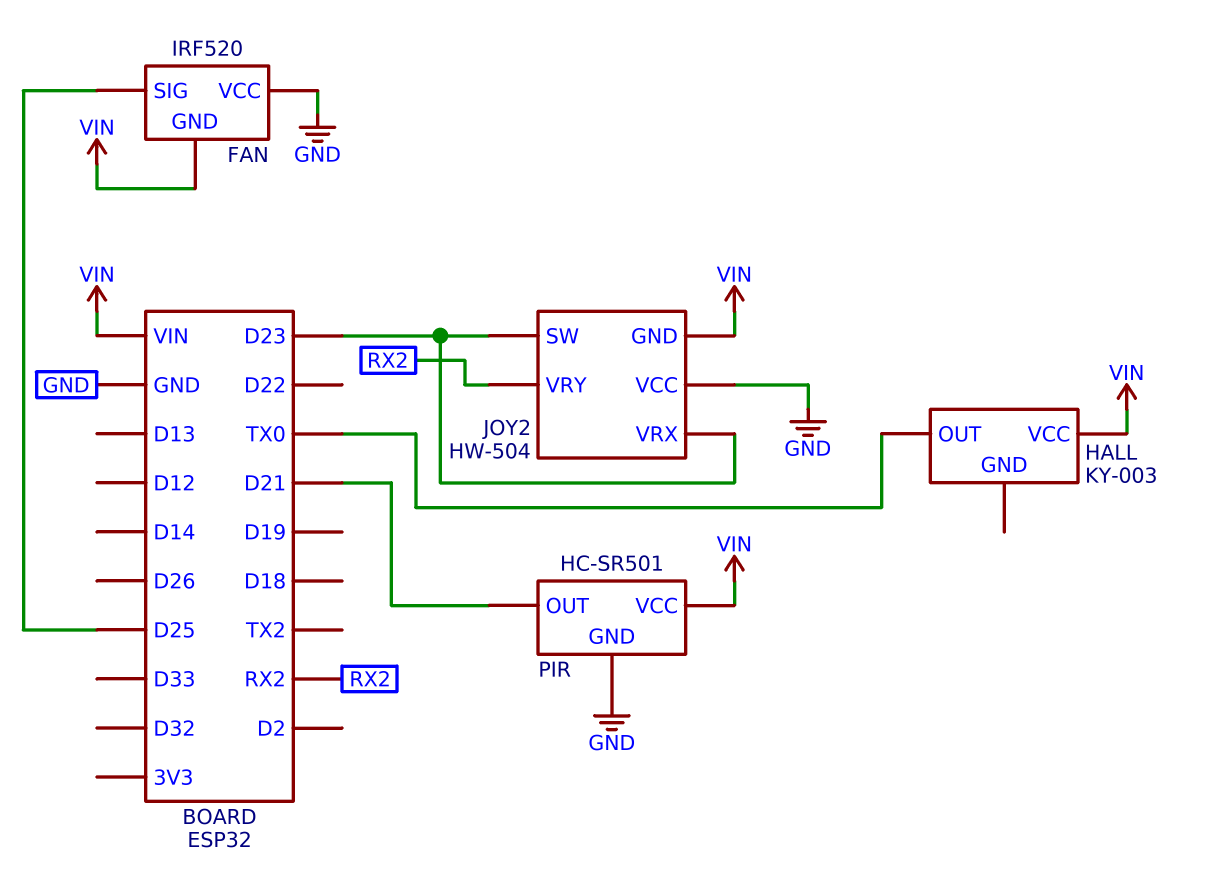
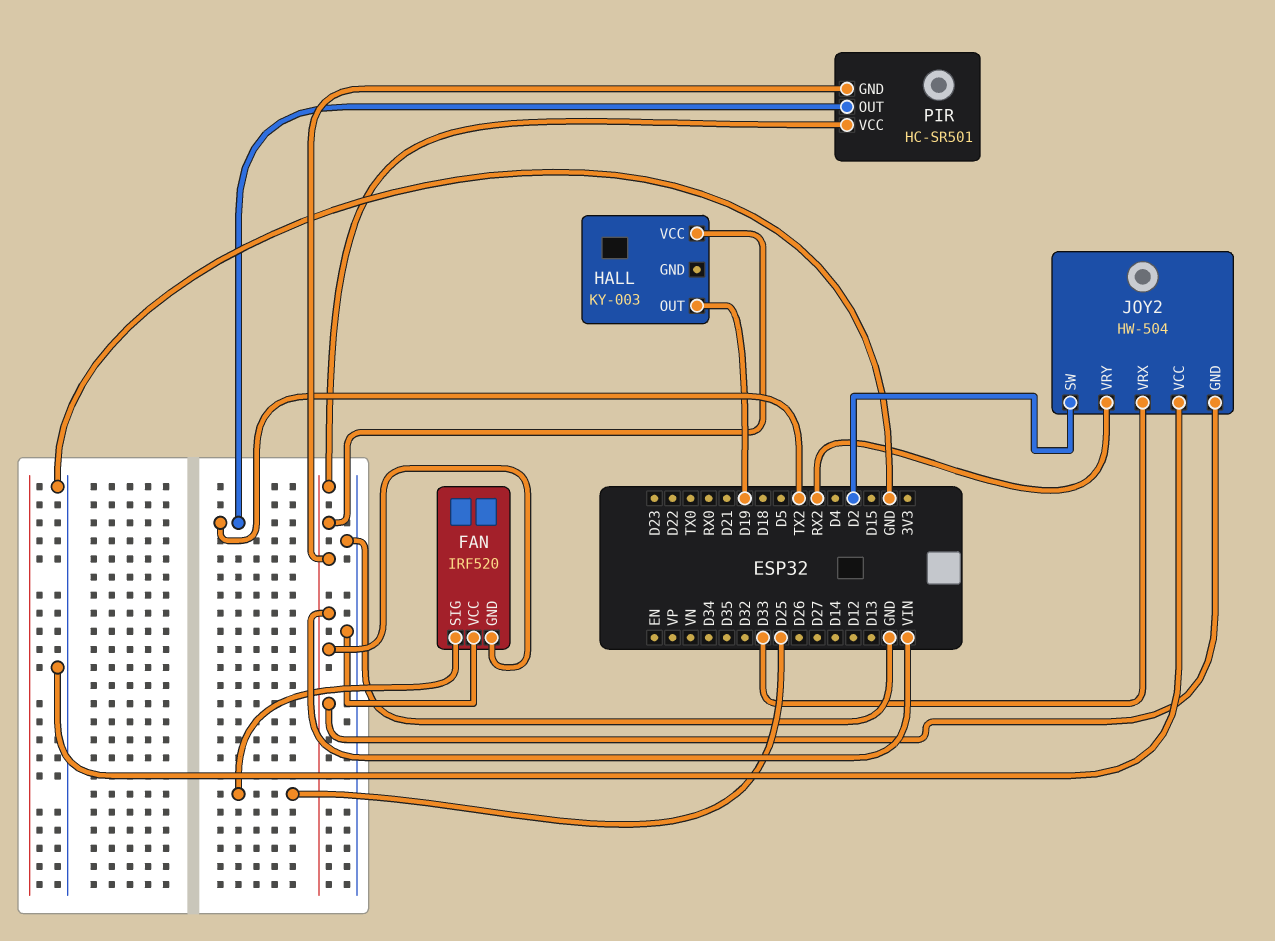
HALL pin OUT: TX0 -> D19
JOY2 pin SW: D23 -> D2
JOY2 pin VRX: D23 -> D33
PIR pin GND: GND -> VIN
PIR pin OUT: D21 -> TX2

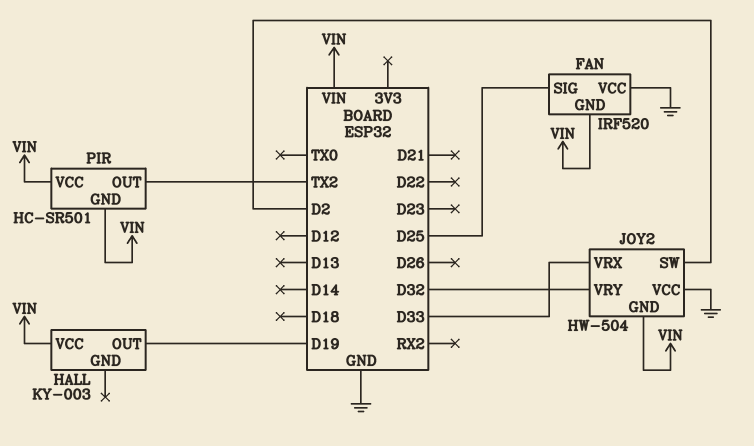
JOY2 pin VRY: RX2 -> D32

